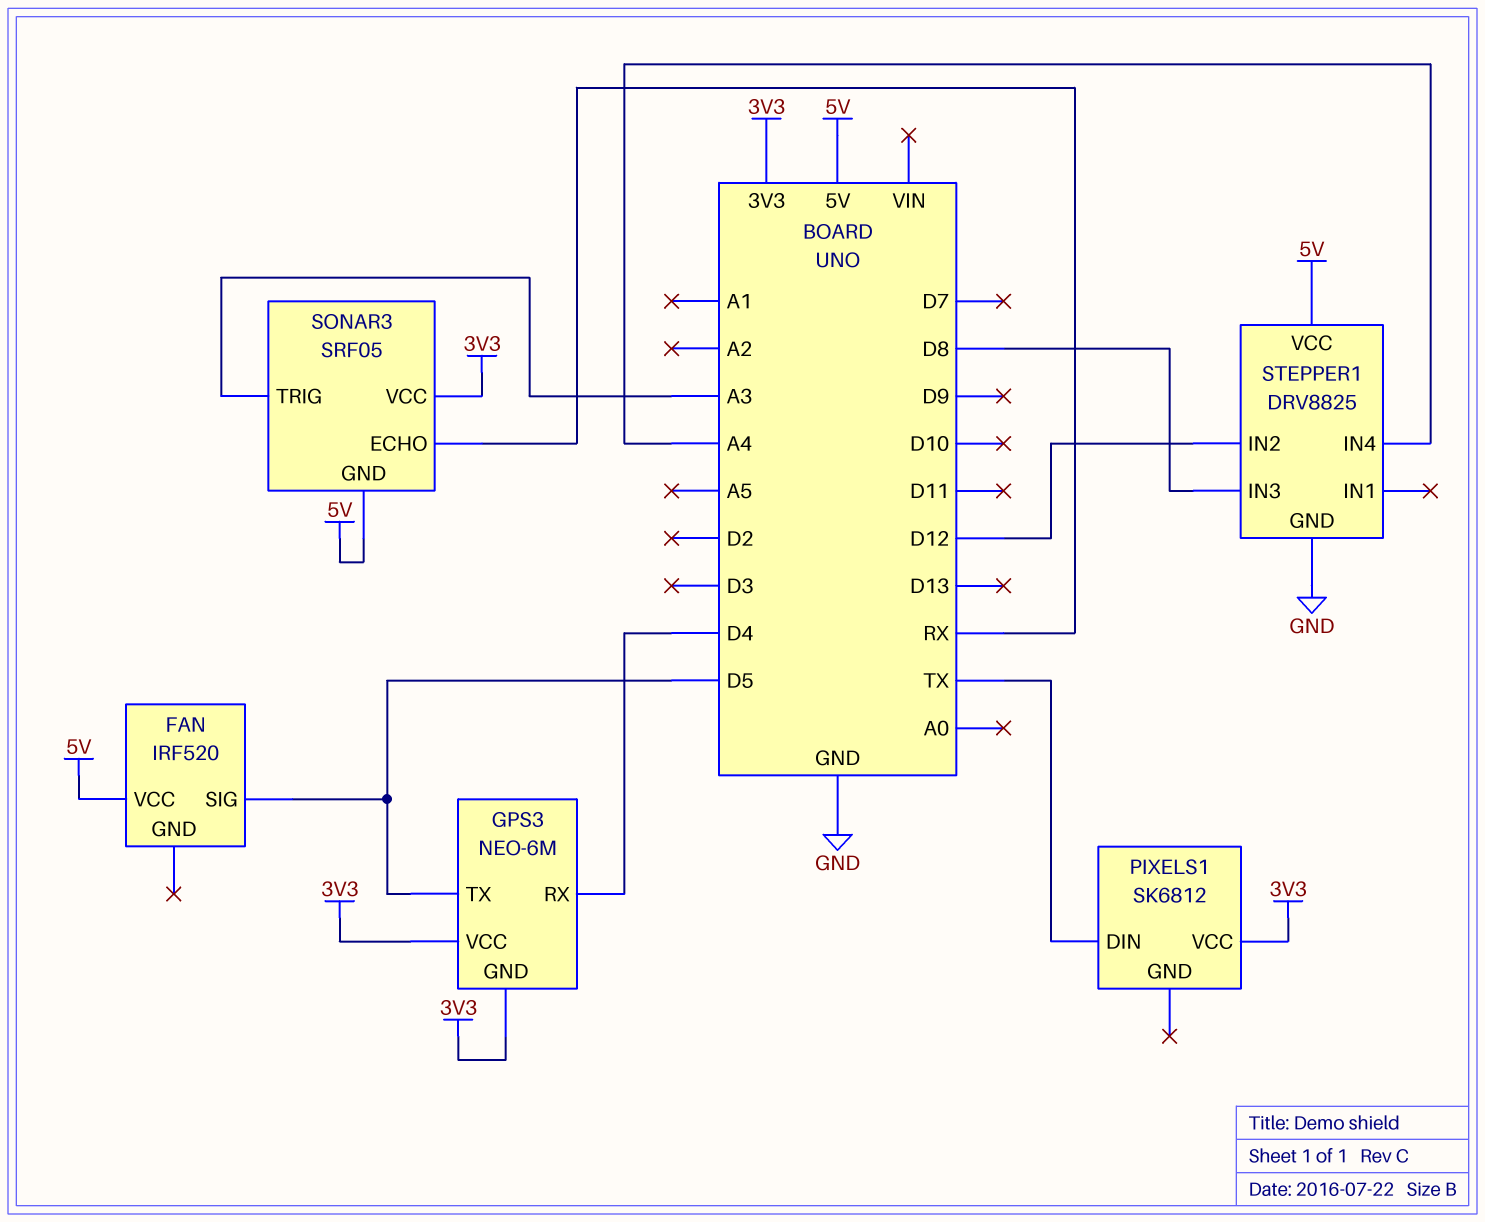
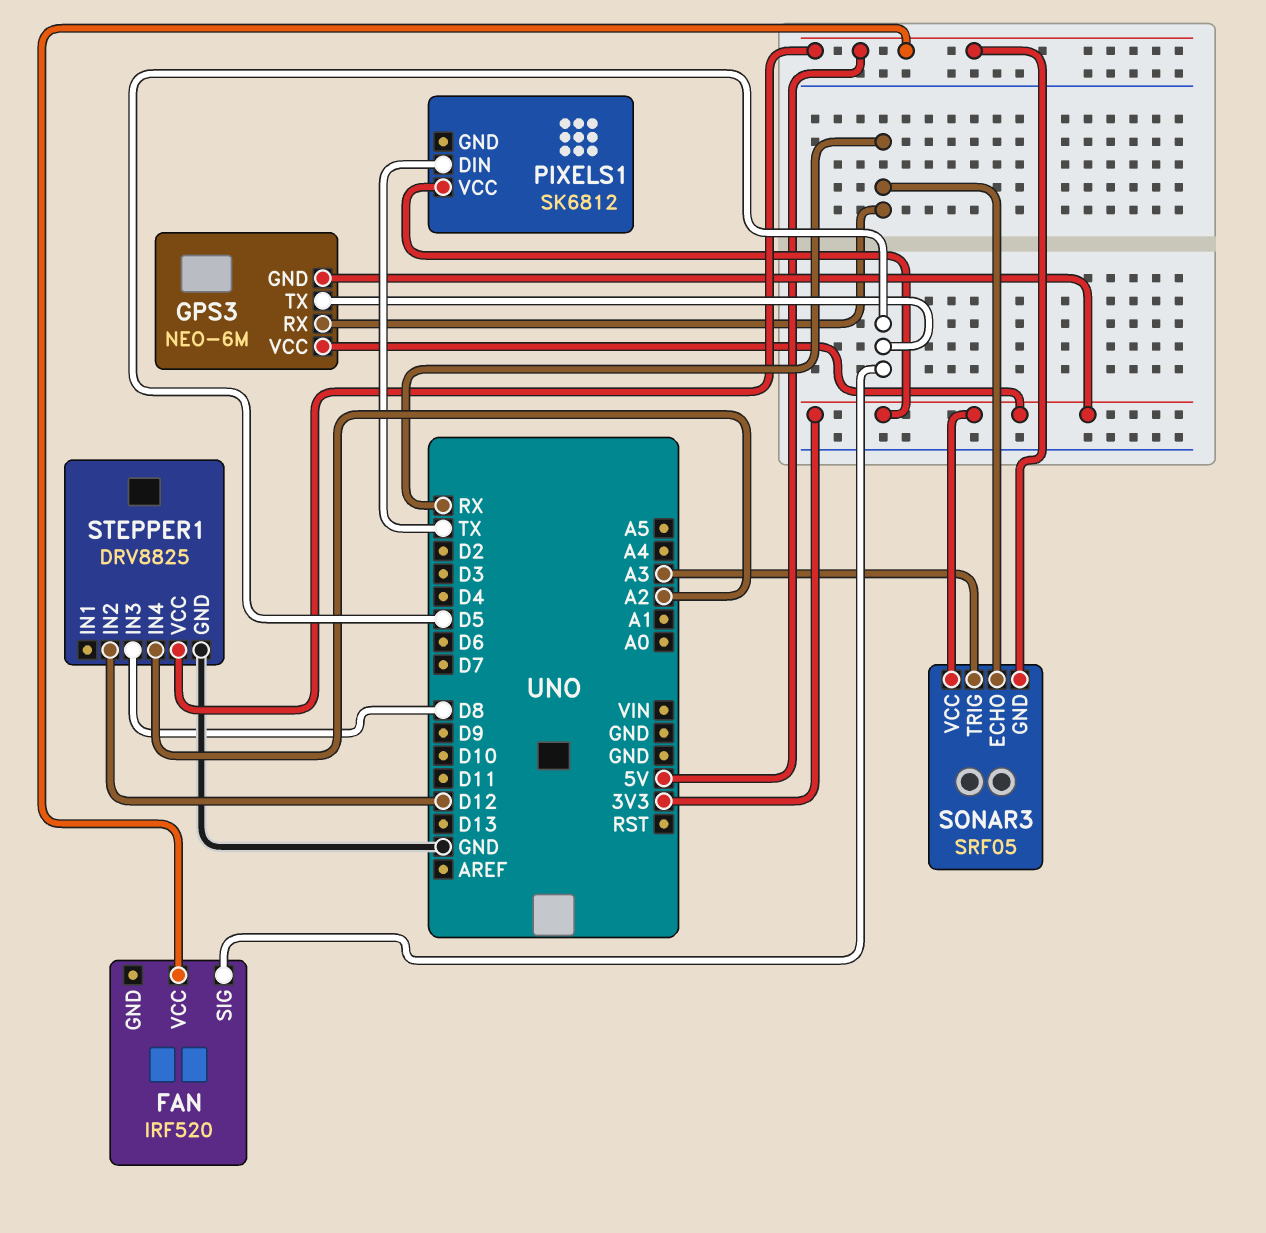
GPS3 pin RX: D4 -> RX
STEPPER1 pin IN4: A4 -> A2

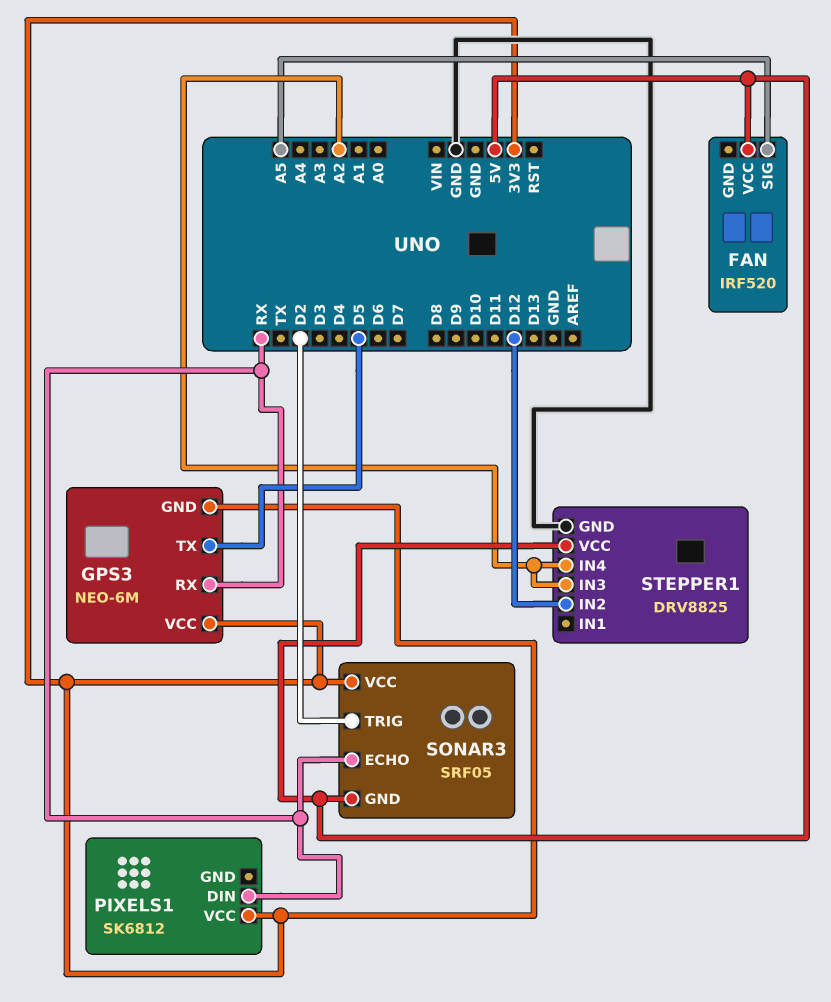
FAN pin SIG: D5 -> A5
PIXELS1 pin DIN: TX -> RX
SONAR3 pin TRIG: A3 -> D2
STEPPER1 pin IN3: D8 -> A2

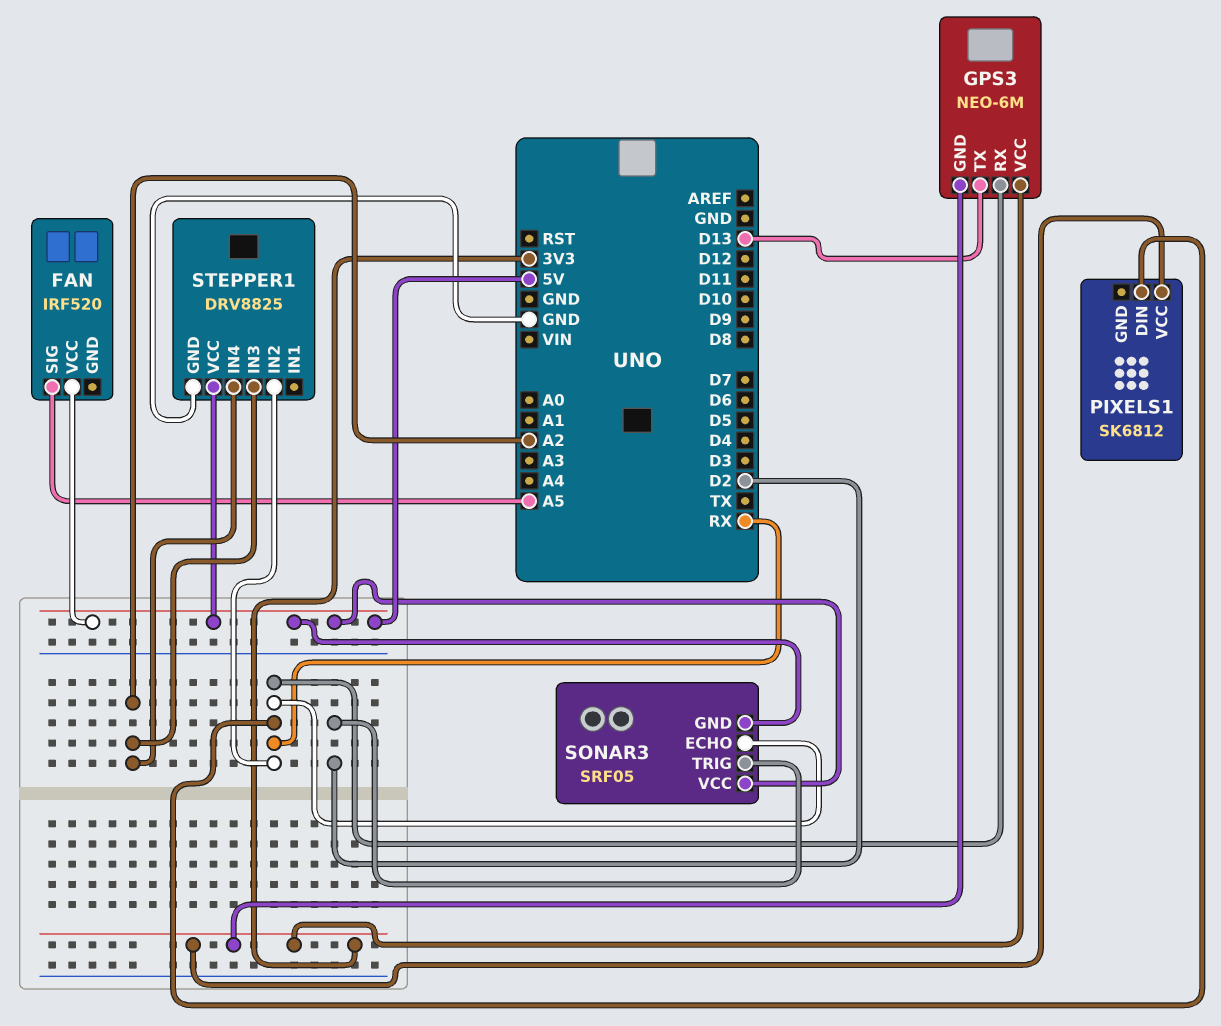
GPS3 pin TX: D5 -> D13
SONAR3 pin VCC: 3V3 -> 5V
STEPPER1 pin IN2: D12 -> RX

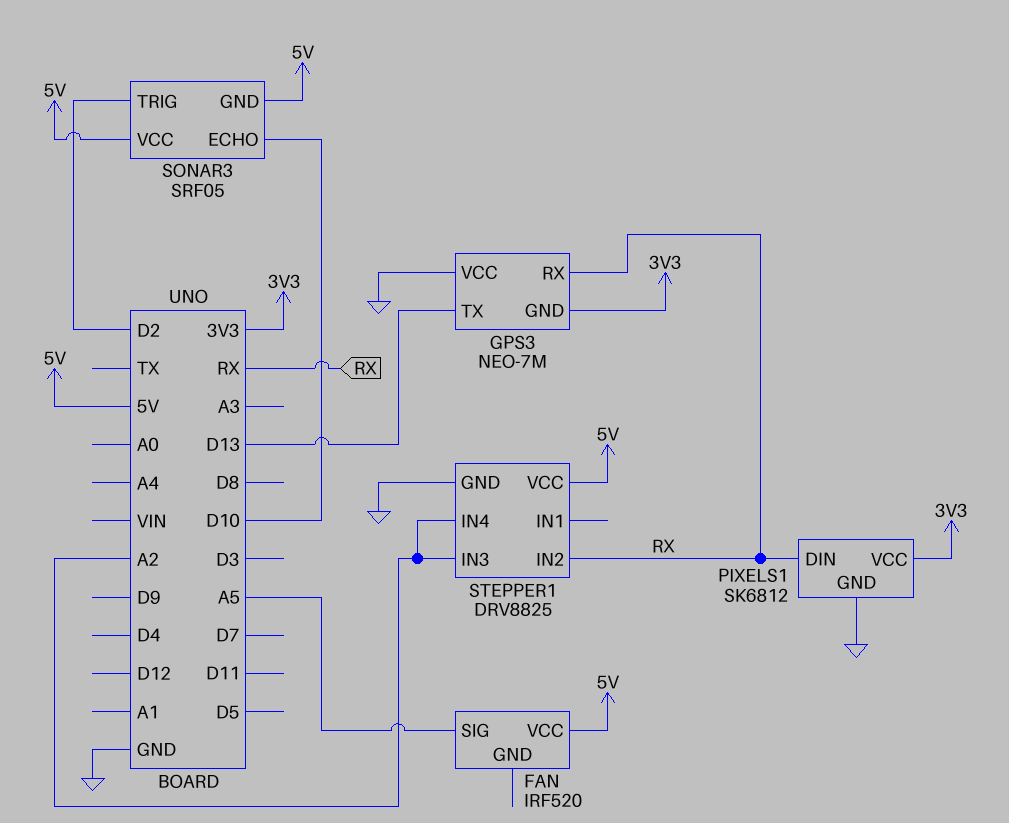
GPS3: NEO-6M -> NEO-7M
GPS3 pin VCC: 3V3 -> GND
PIXELS1 pin GND: none -> GND
SONAR3 pin ECHO: RX -> D10

